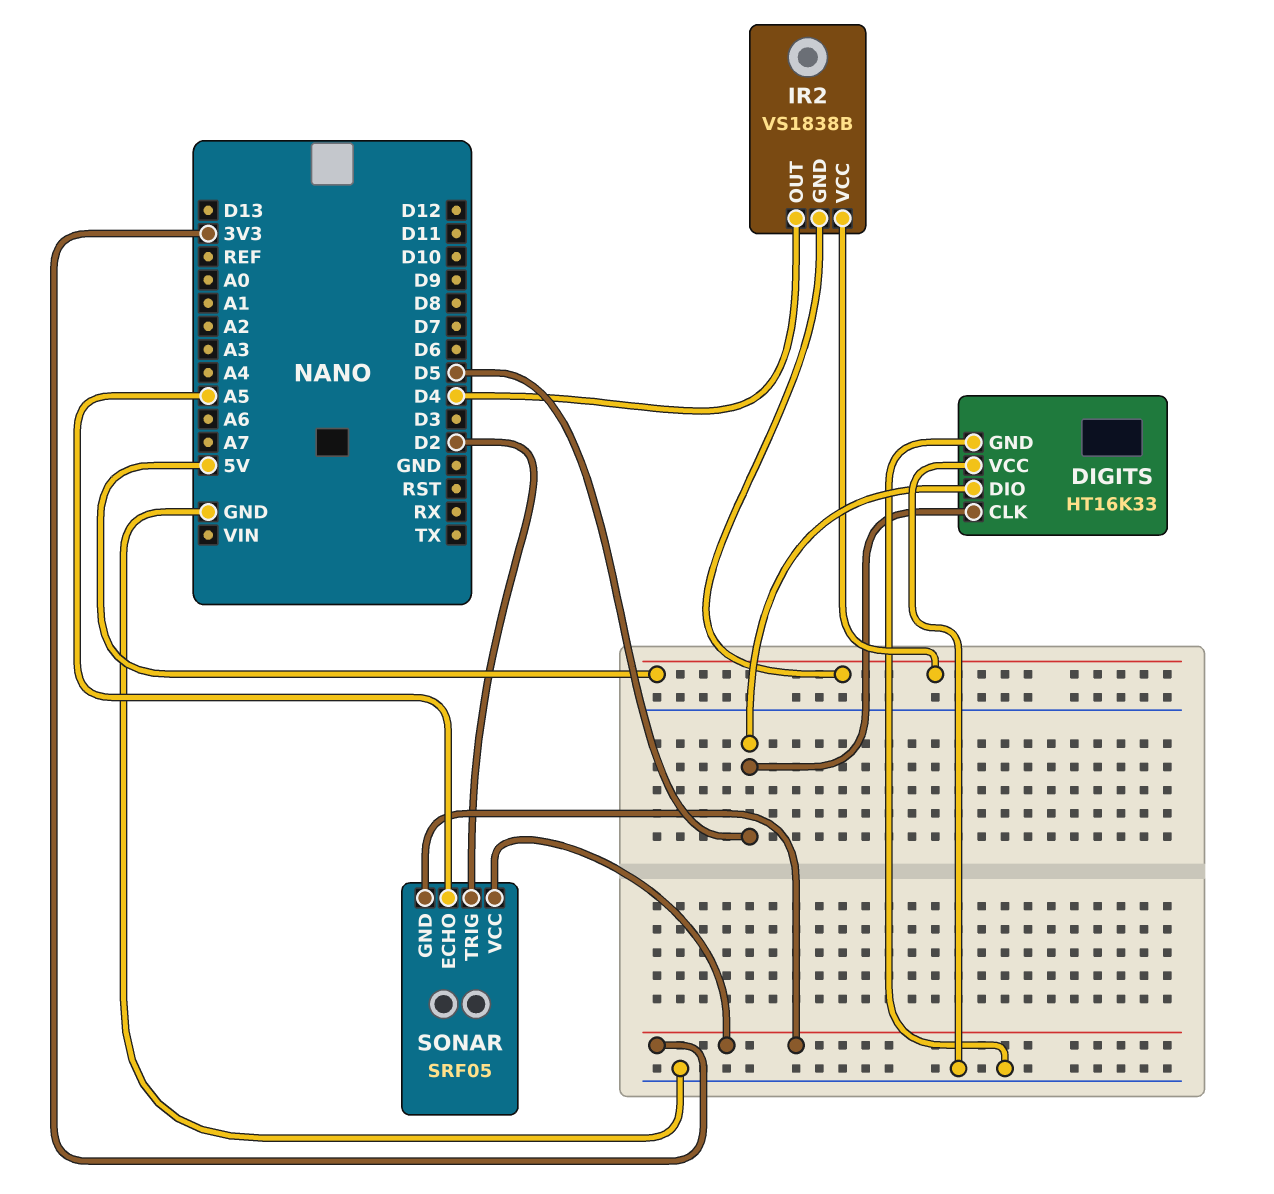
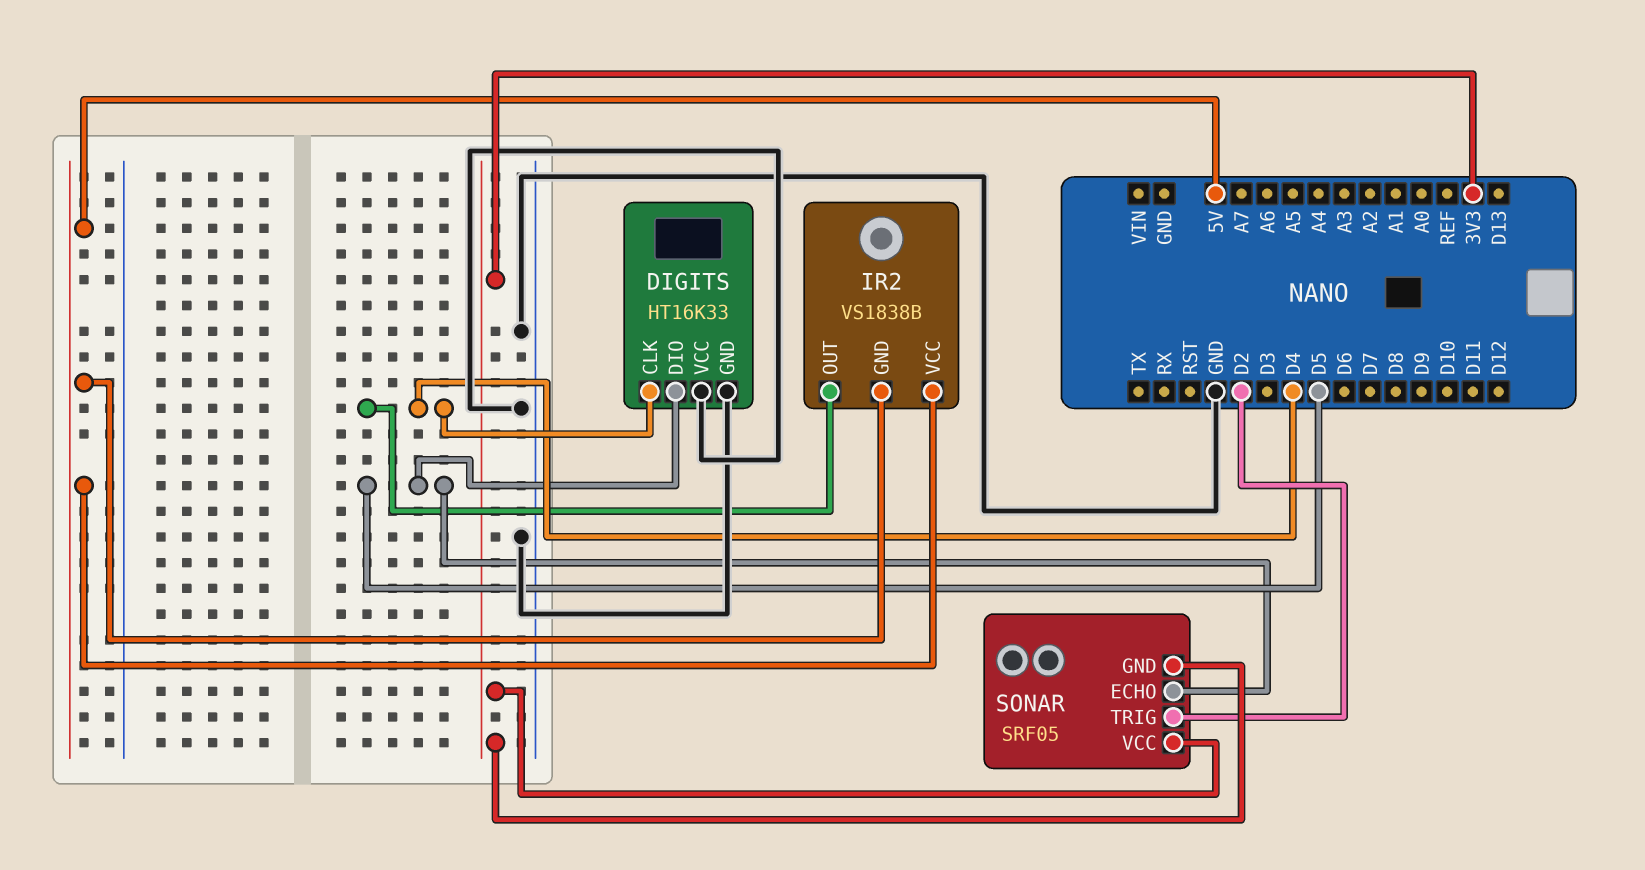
DIGITS pin CLK: D5 -> D4
SONAR pin ECHO: A5 -> D5

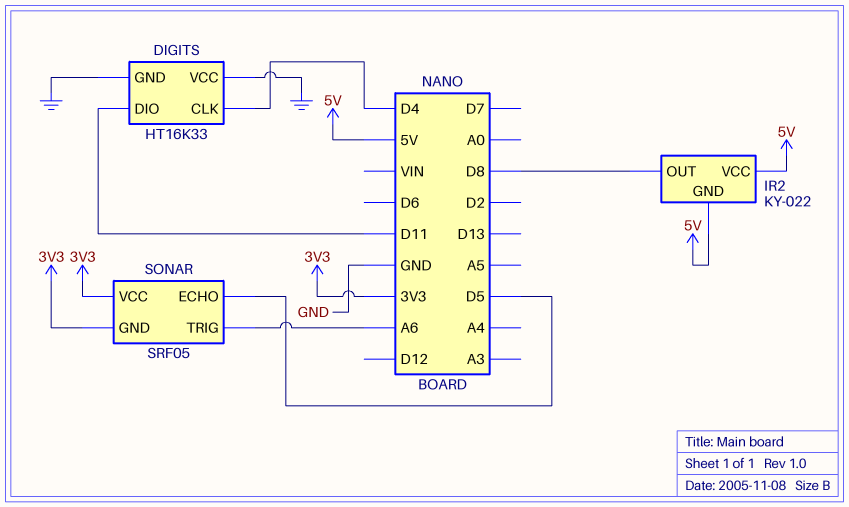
DIGITS pin DIO: D5 -> D11
IR2: VS1838B -> KY-022
IR2 pin OUT: D4 -> D8
SONAR pin TRIG: D2 -> A6

